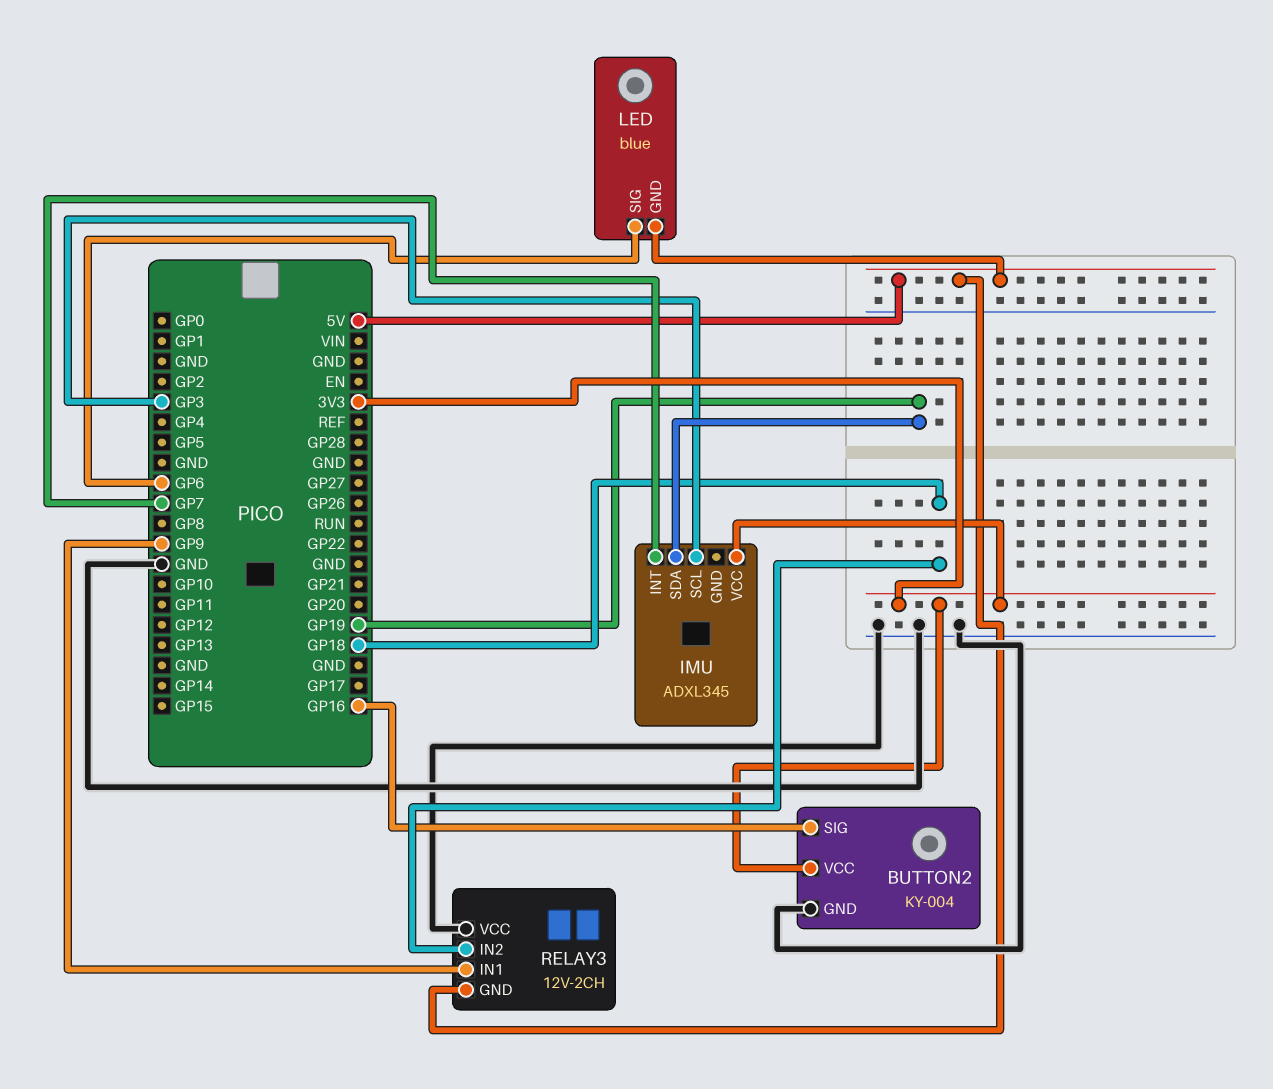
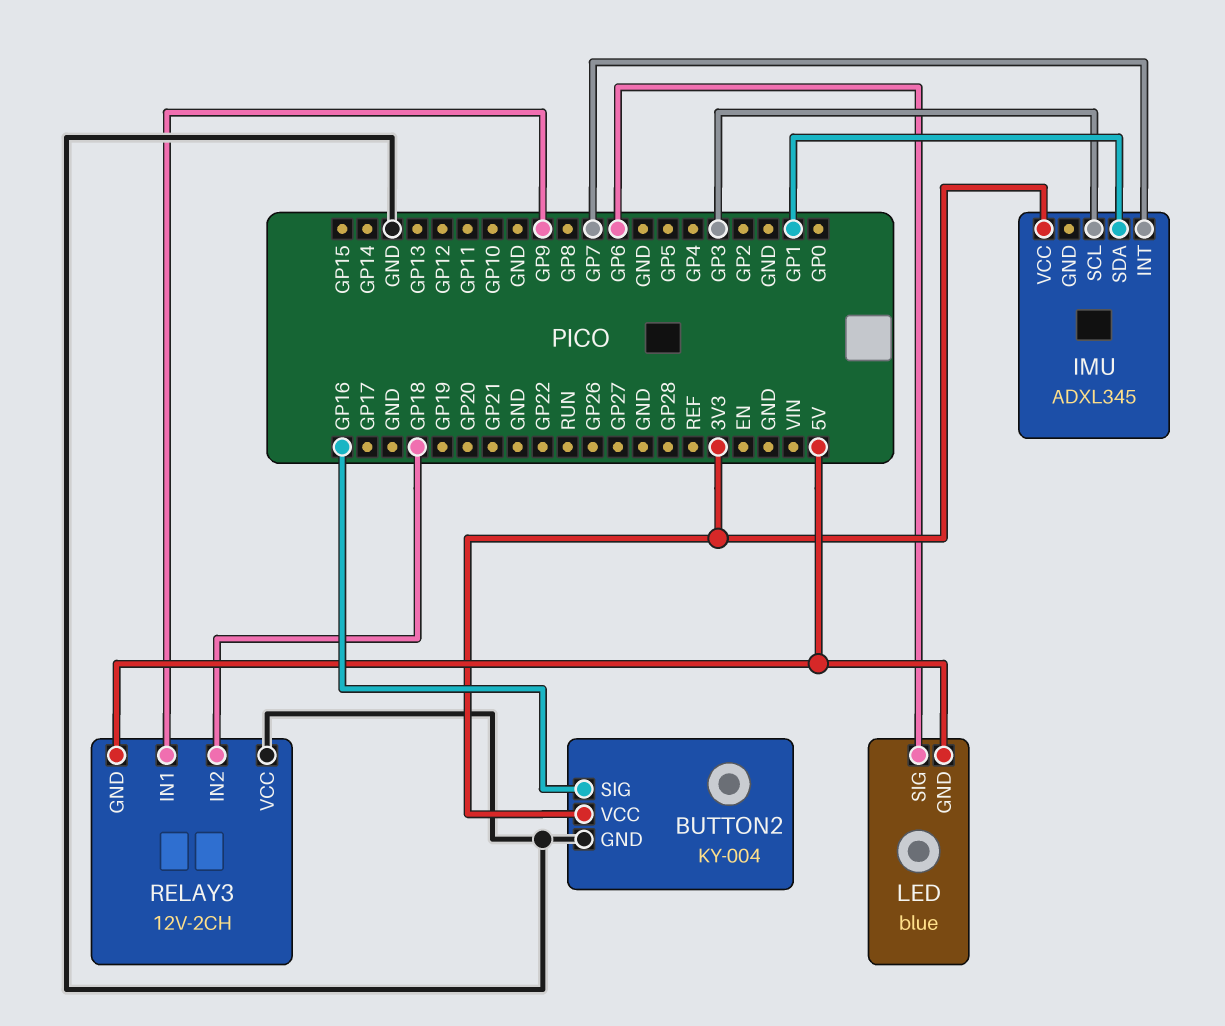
IMU pin SDA: GP19 -> GP1

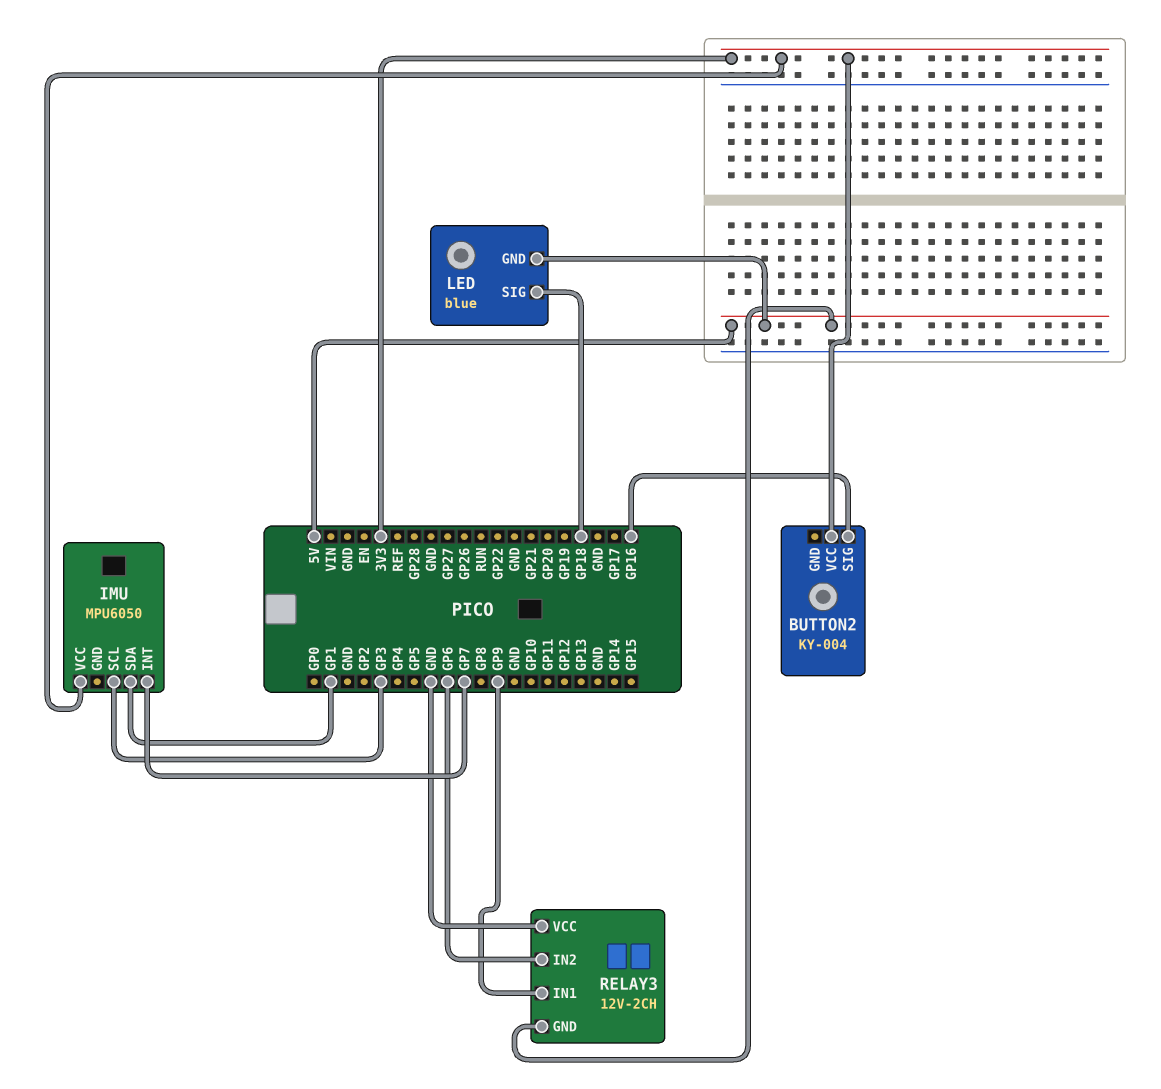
BUTTON2 pin GND: GND -> none
IMU: ADXL345 -> MPU6050
LED pin SIG: GP6 -> GP18
RELAY3 pin IN2: GP18 -> GP6

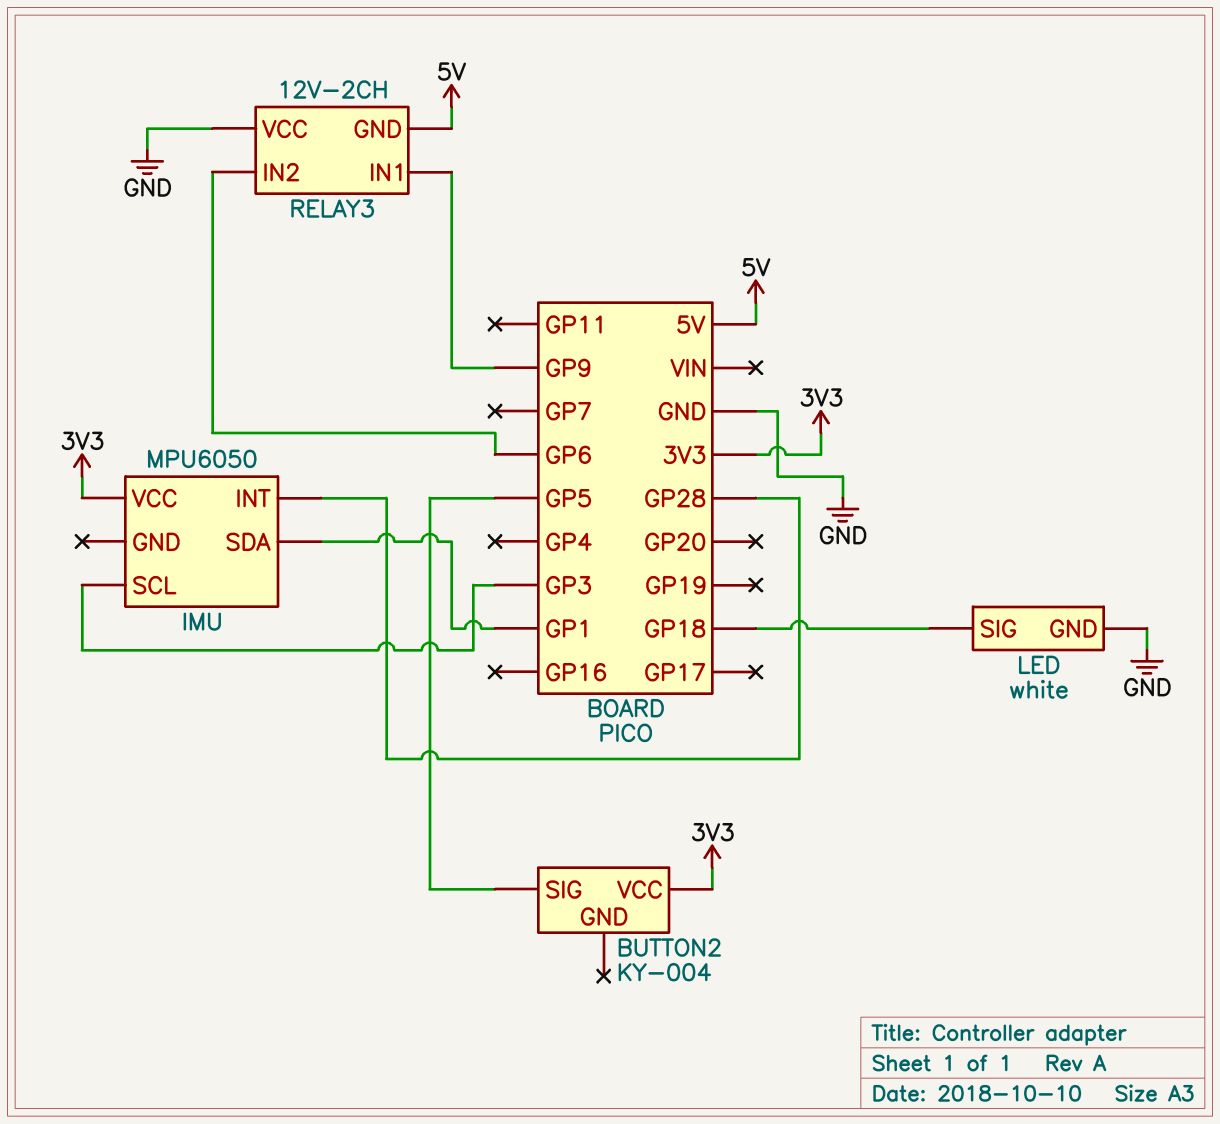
BUTTON2 pin SIG: GP16 -> GP5
IMU pin INT: GP7 -> GP28
LED: blue -> white
LED pin GND: 5V -> GND

